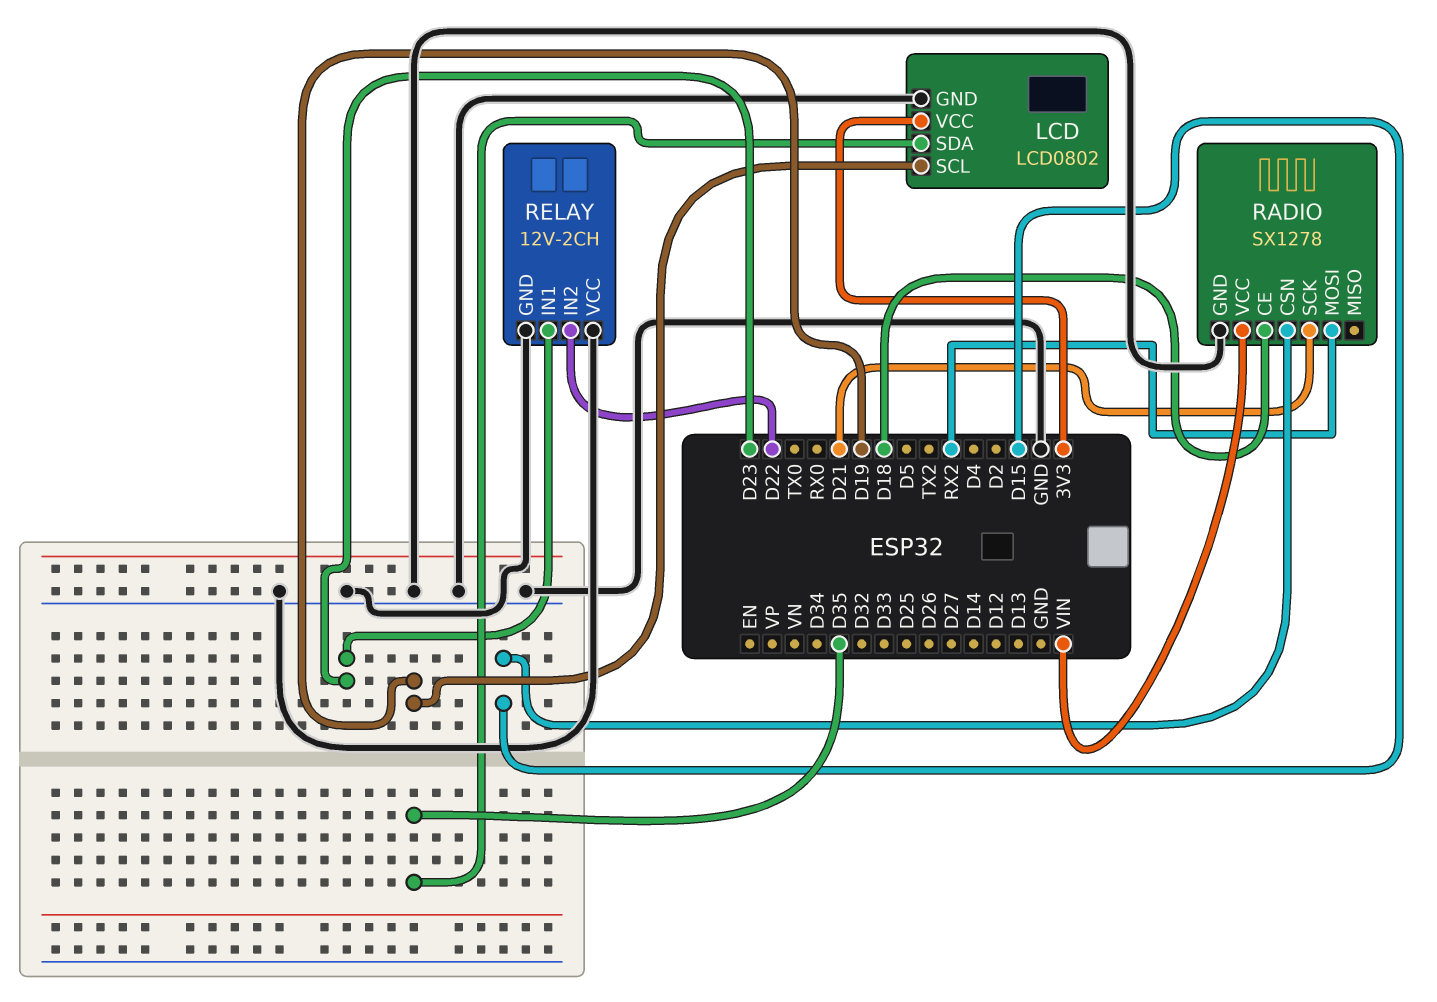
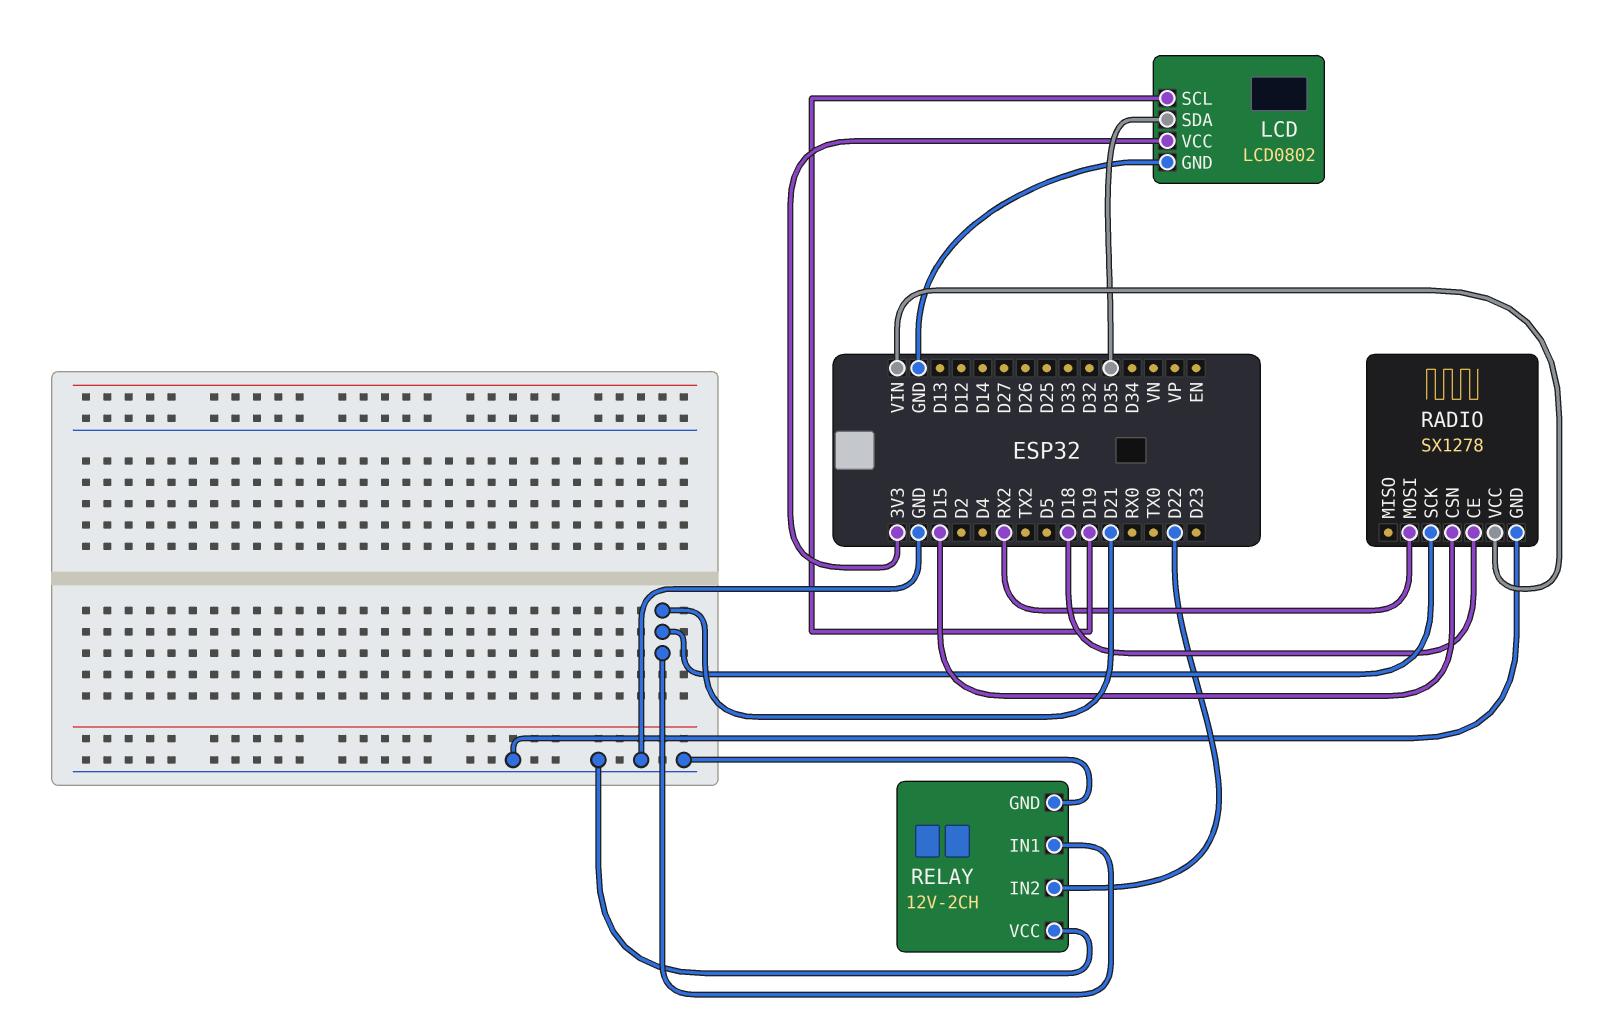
RELAY pin IN1: D23 -> D21

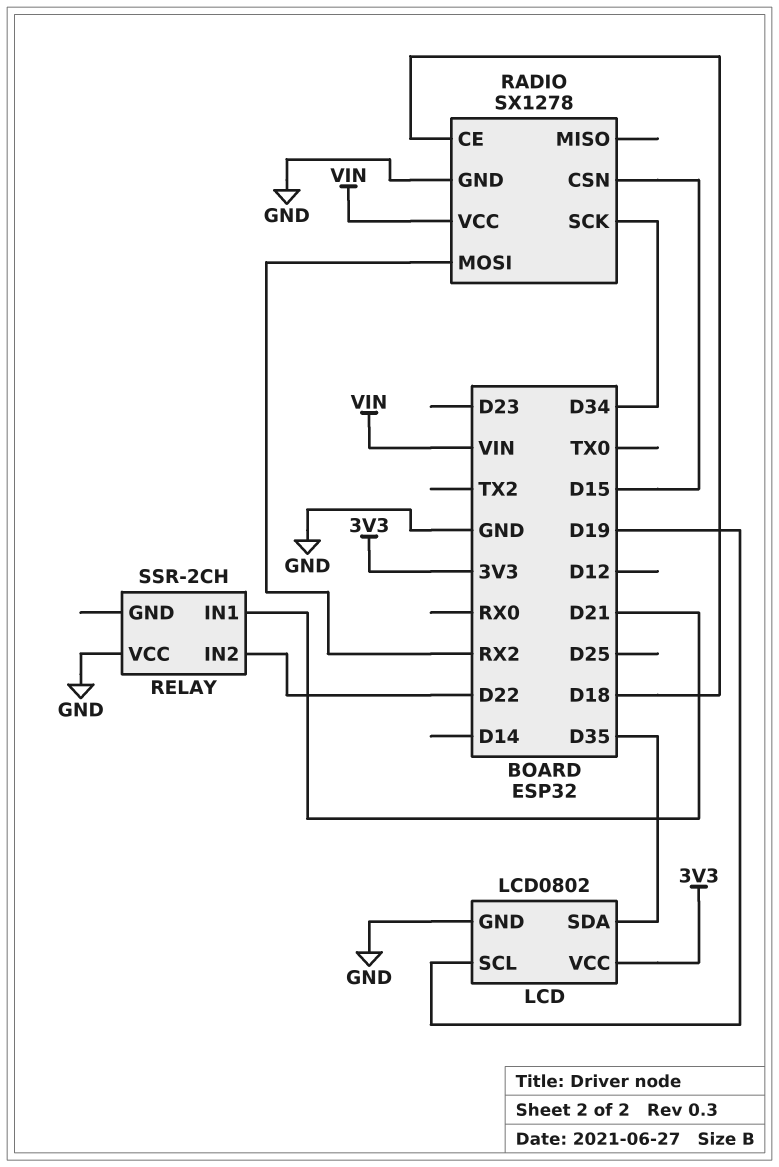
RADIO pin SCK: D21 -> D34
RELAY: 12V-2CH -> SSR-2CH
RELAY pin GND: GND -> none

